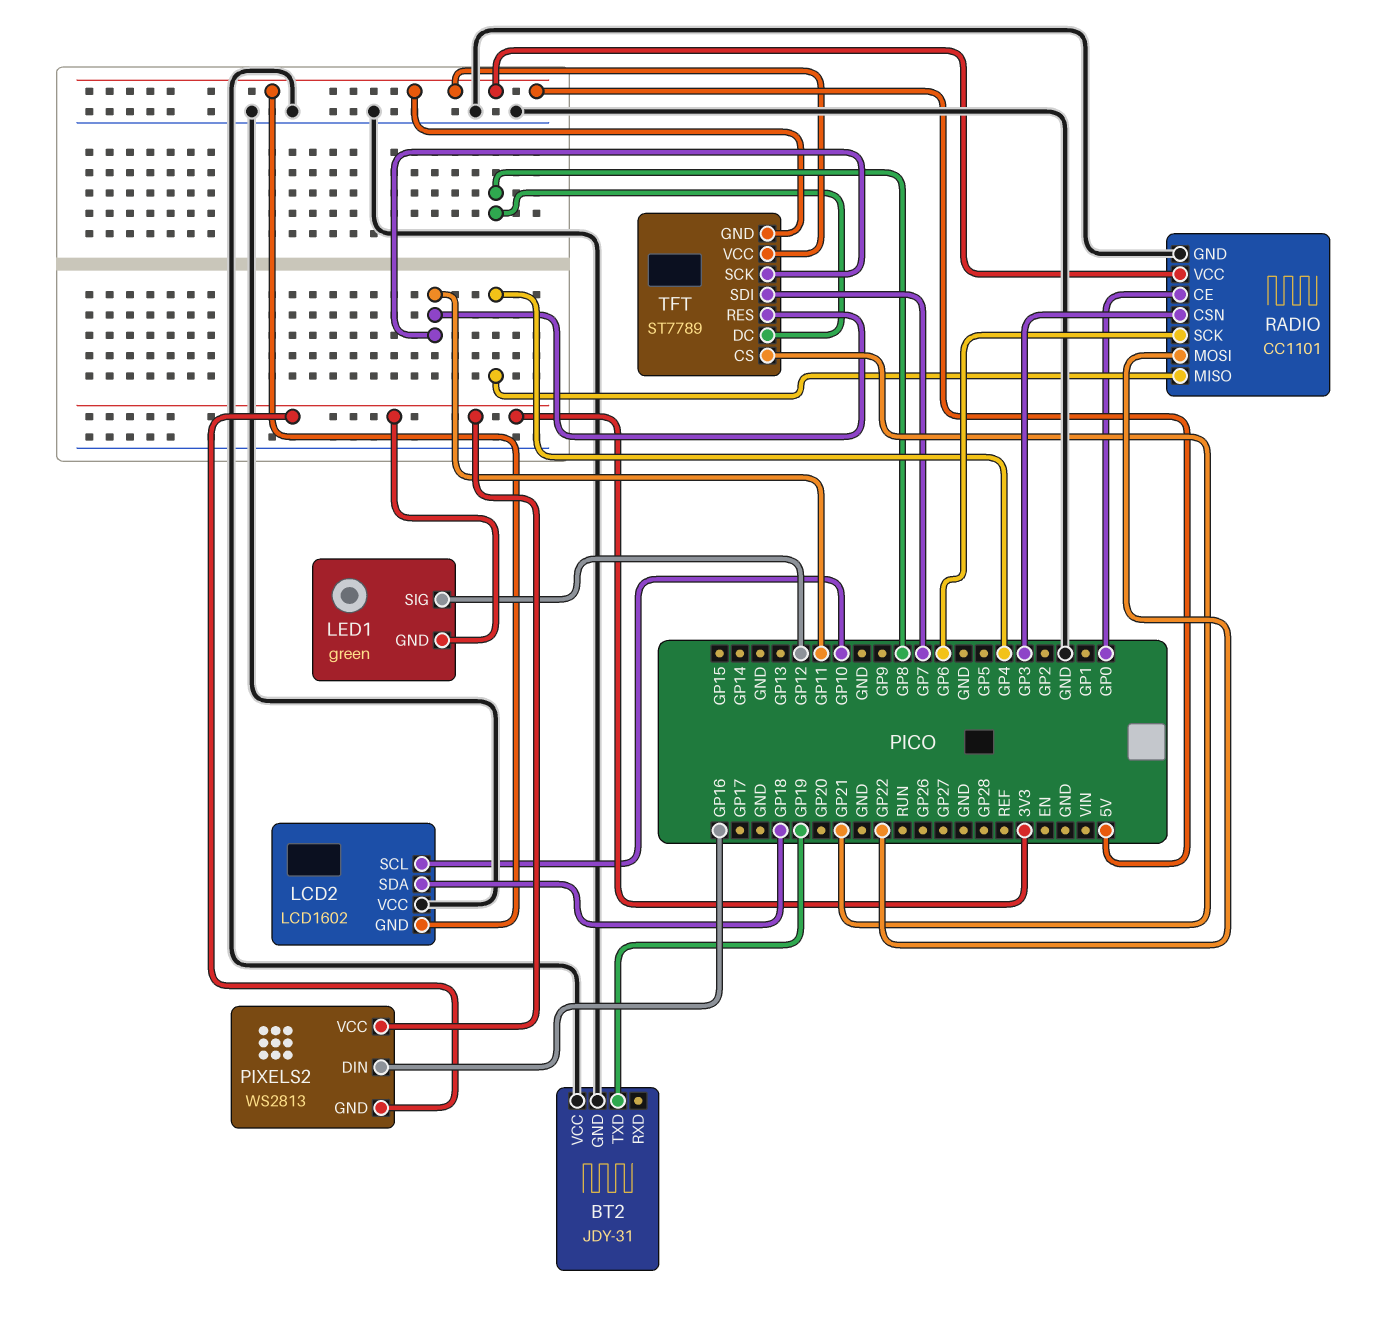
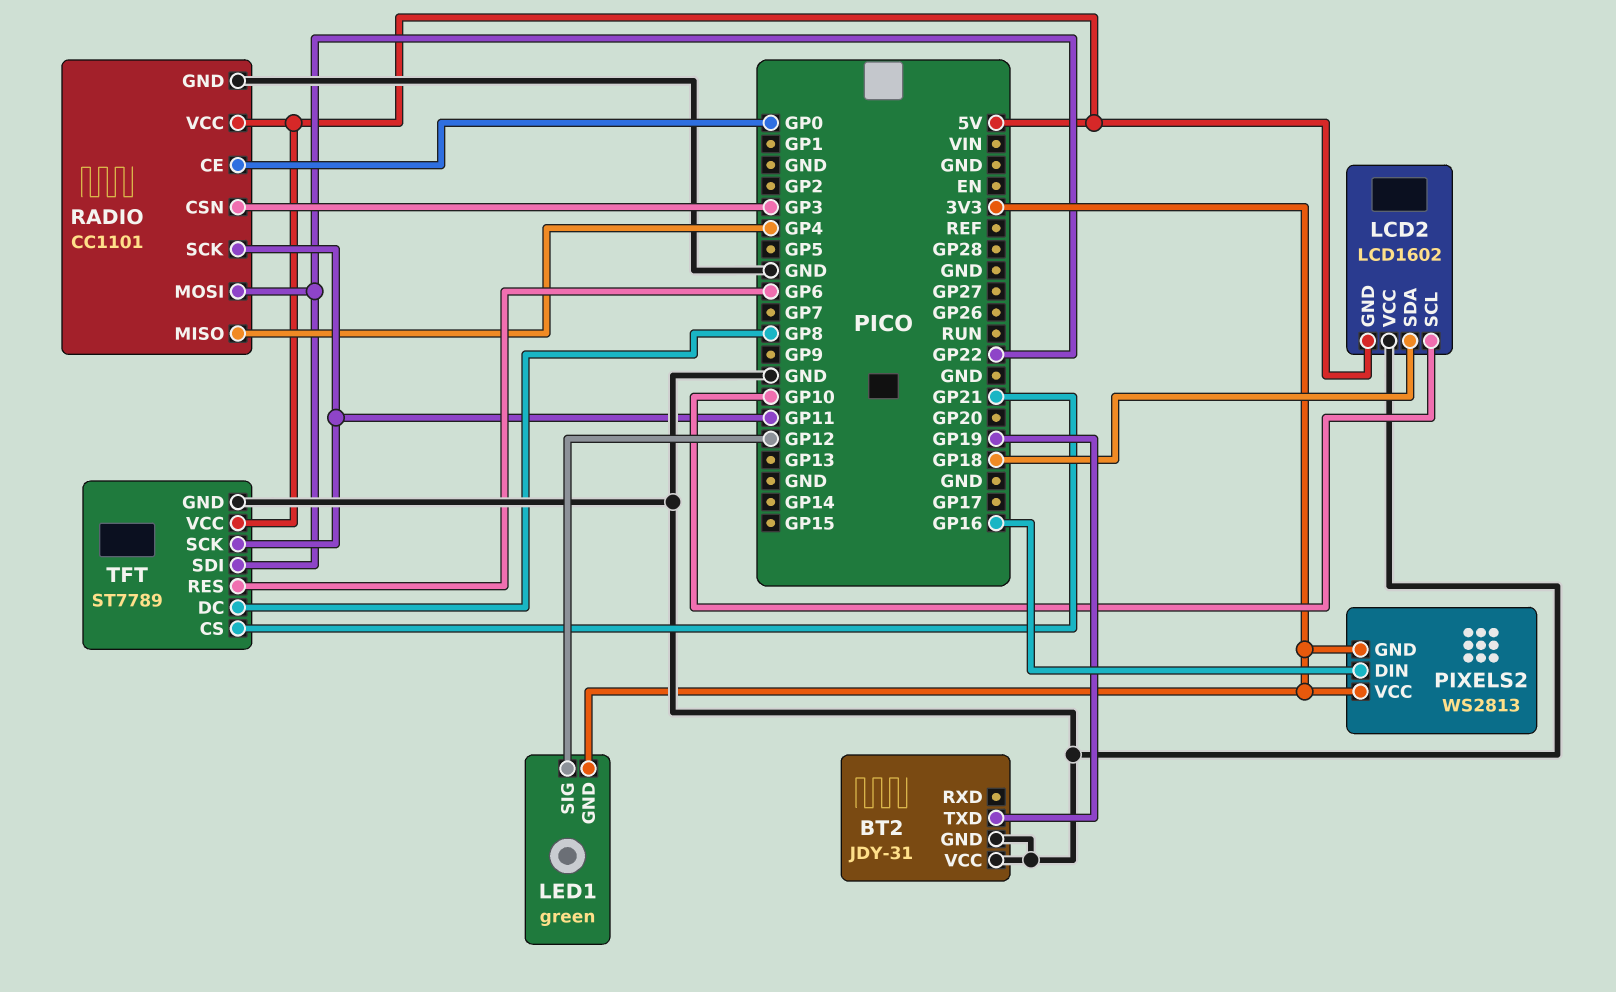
RADIO pin SCK: GP6 -> GP11
TFT pin GND: 5V -> GND
TFT pin RES: GP11 -> GP6
TFT pin SDI: GP7 -> GP22

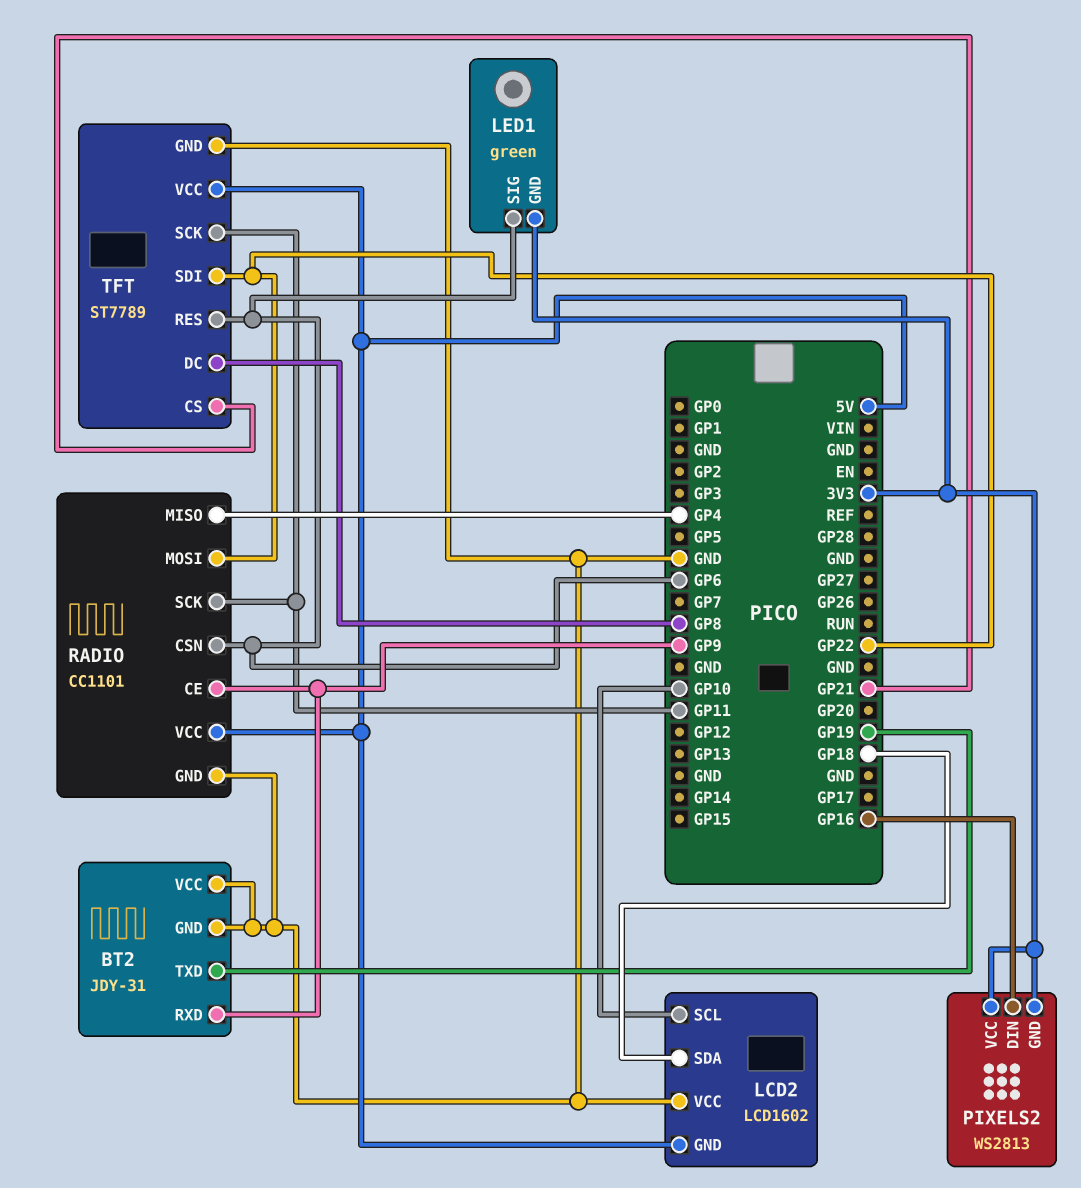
BT2 pin RXD: none -> GP9
LED1 pin SIG: GP12 -> GP6
RADIO pin CE: GP0 -> GP9
RADIO pin CSN: GP3 -> GP6

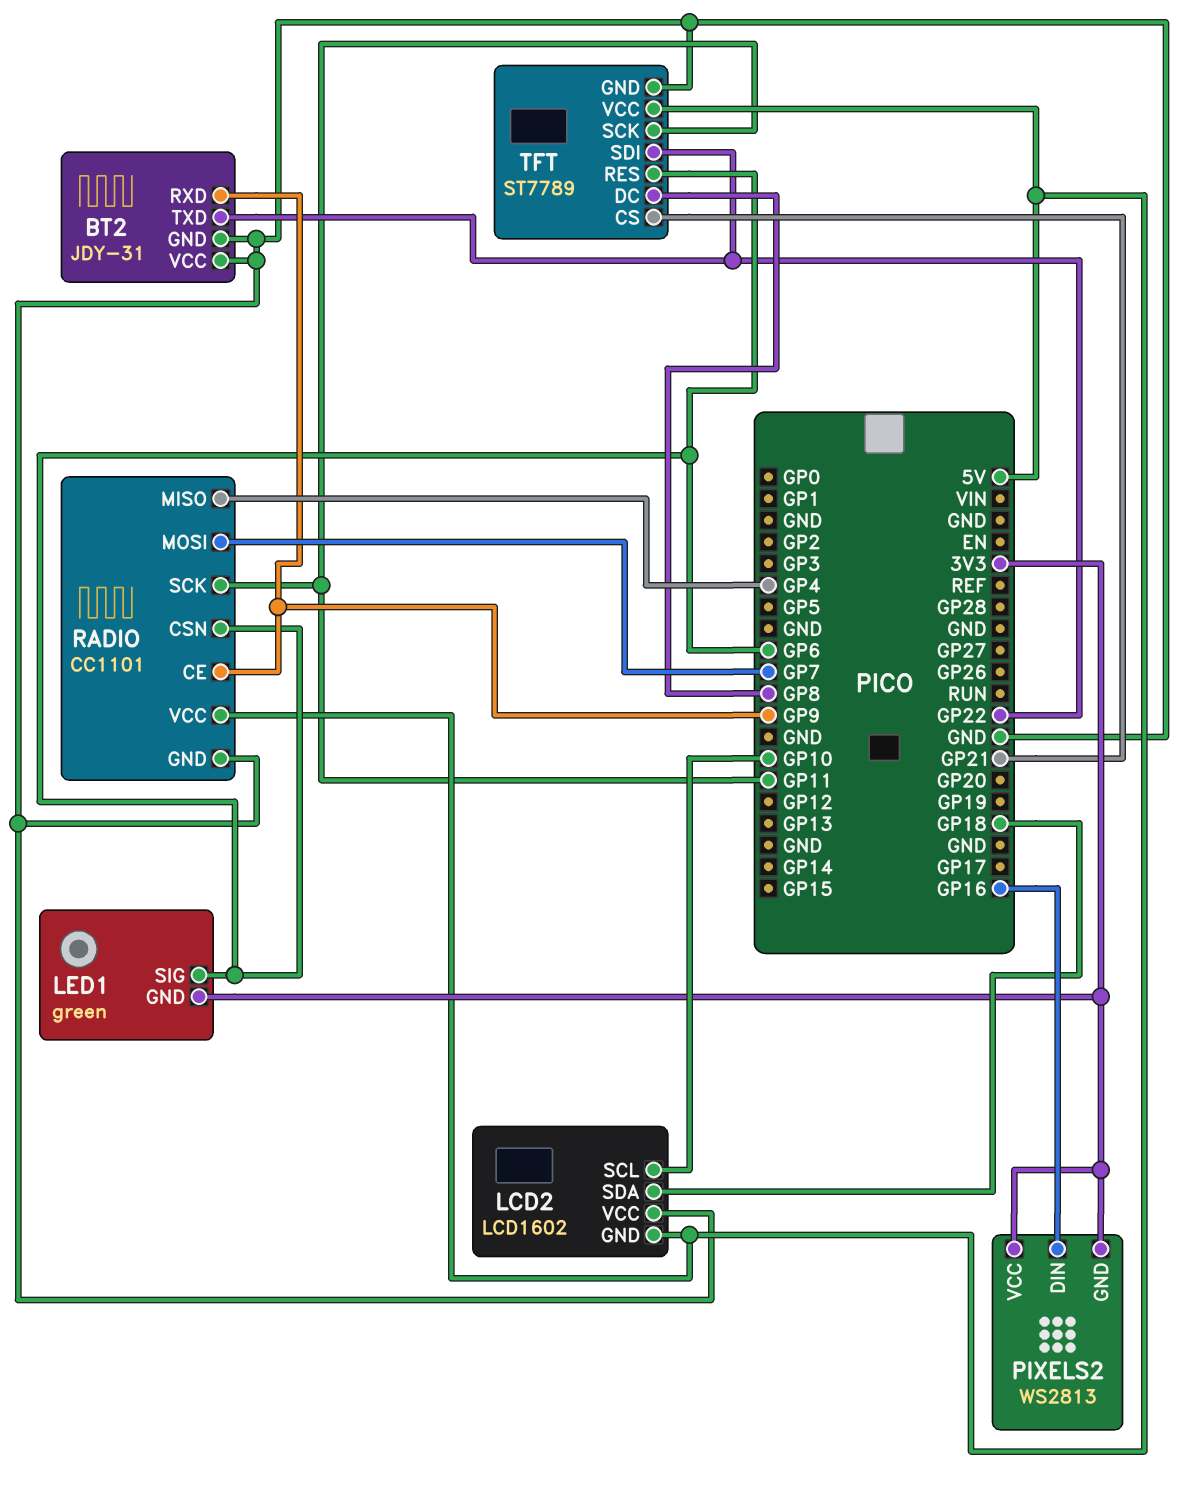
BT2 pin TXD: GP19 -> GP22
RADIO pin MOSI: GP22 -> GP7

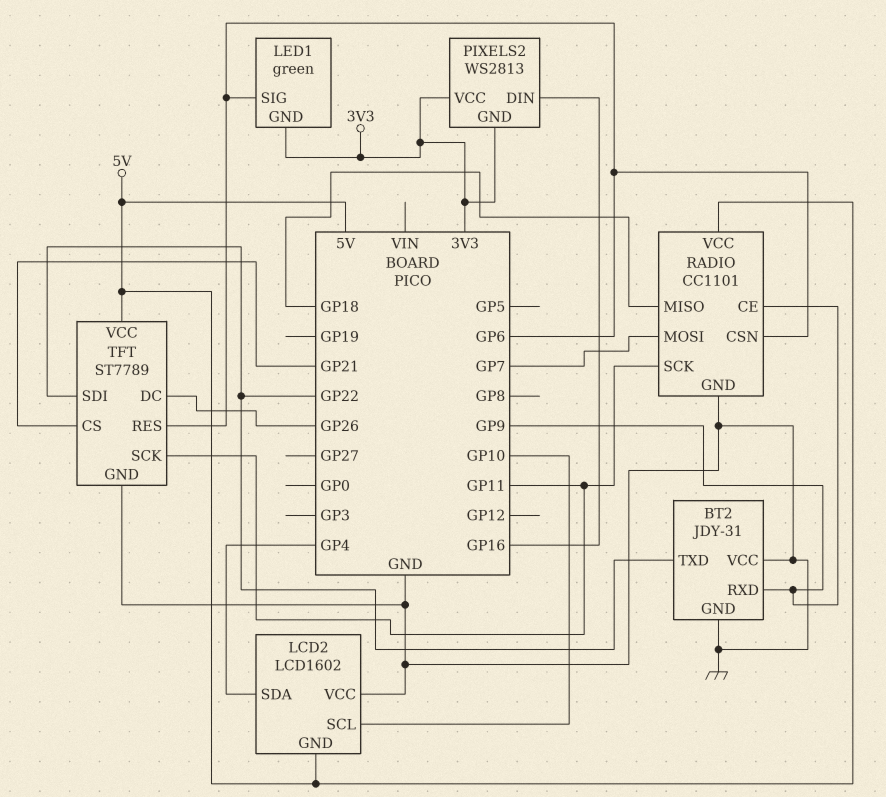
LCD2 pin SDA: GP18 -> GP4
RADIO pin MISO: GP4 -> GP18
TFT pin DC: GP8 -> GP26

